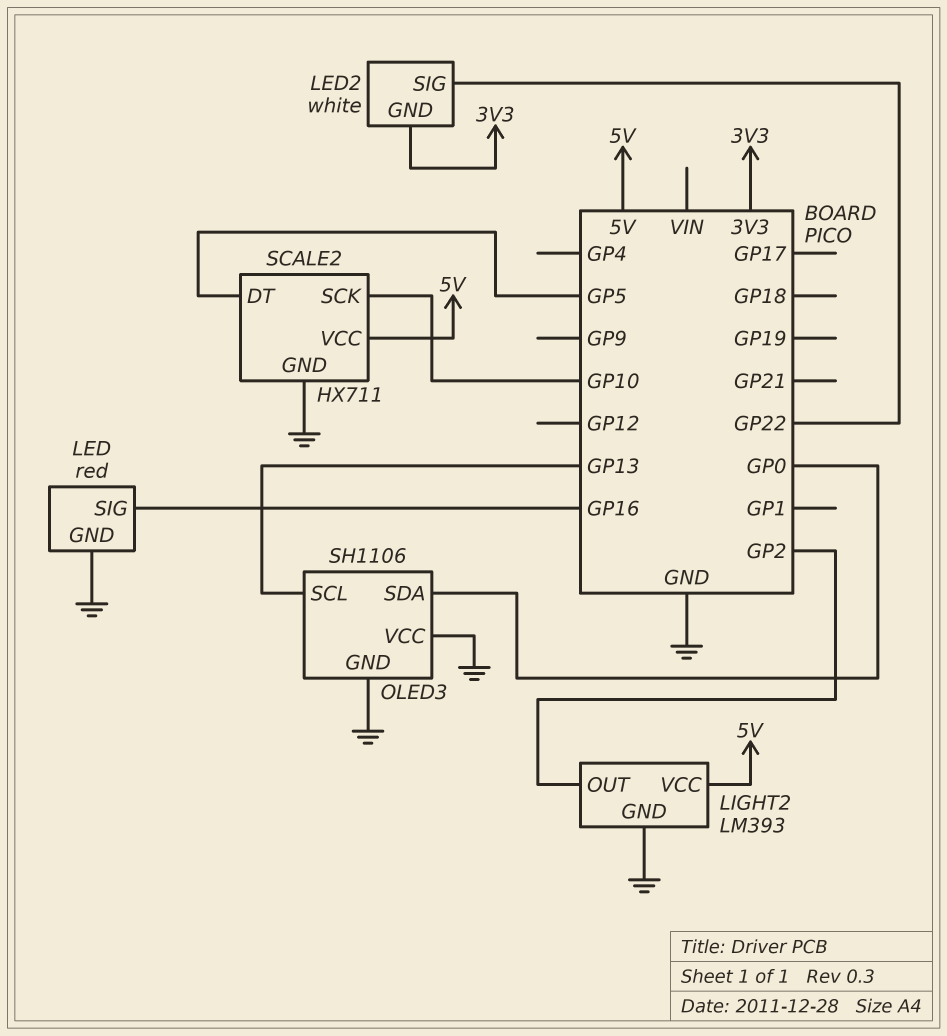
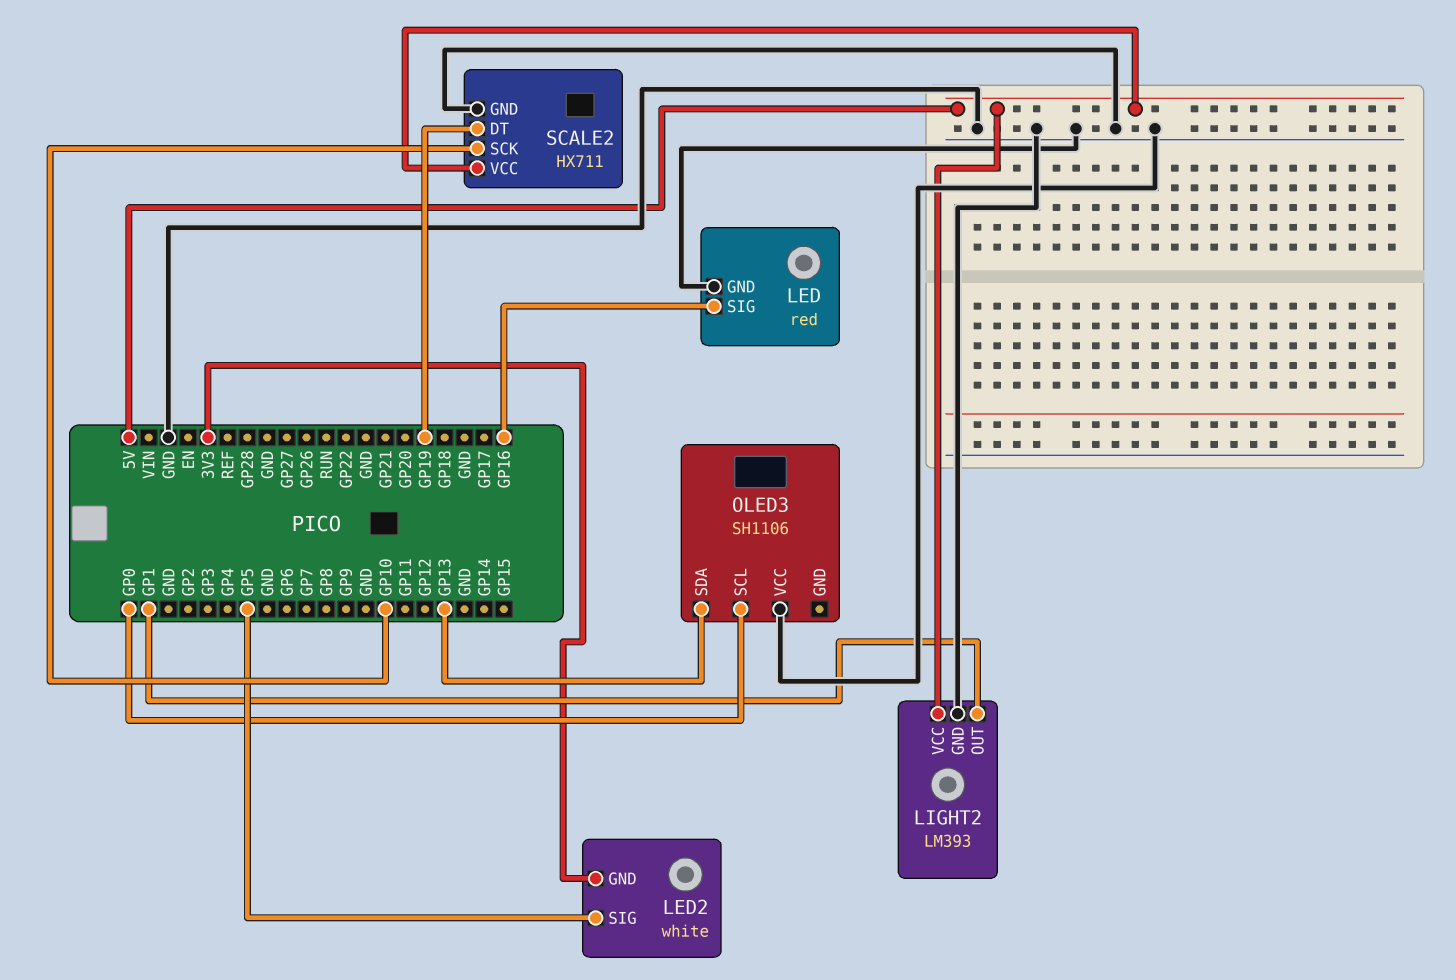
LED2 pin SIG: GP22 -> GP5
LIGHT2 pin OUT: GP2 -> GP1
OLED3 pin GND: GND -> none
OLED3 pin SCL: GP13 -> GP0
OLED3 pin SDA: GP0 -> GP13
SCALE2 pin DT: GP5 -> GP19

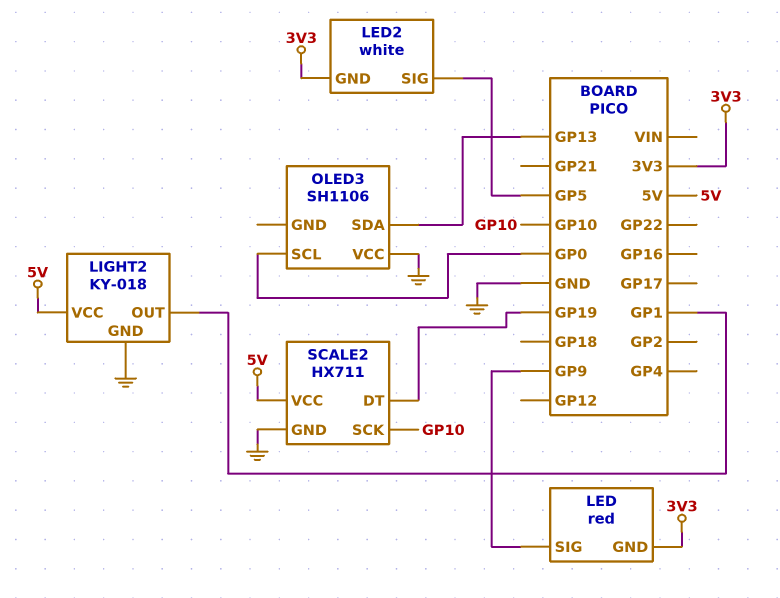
LED pin GND: GND -> 3V3
LED pin SIG: GP16 -> GP9
LIGHT2: LM393 -> KY-018

